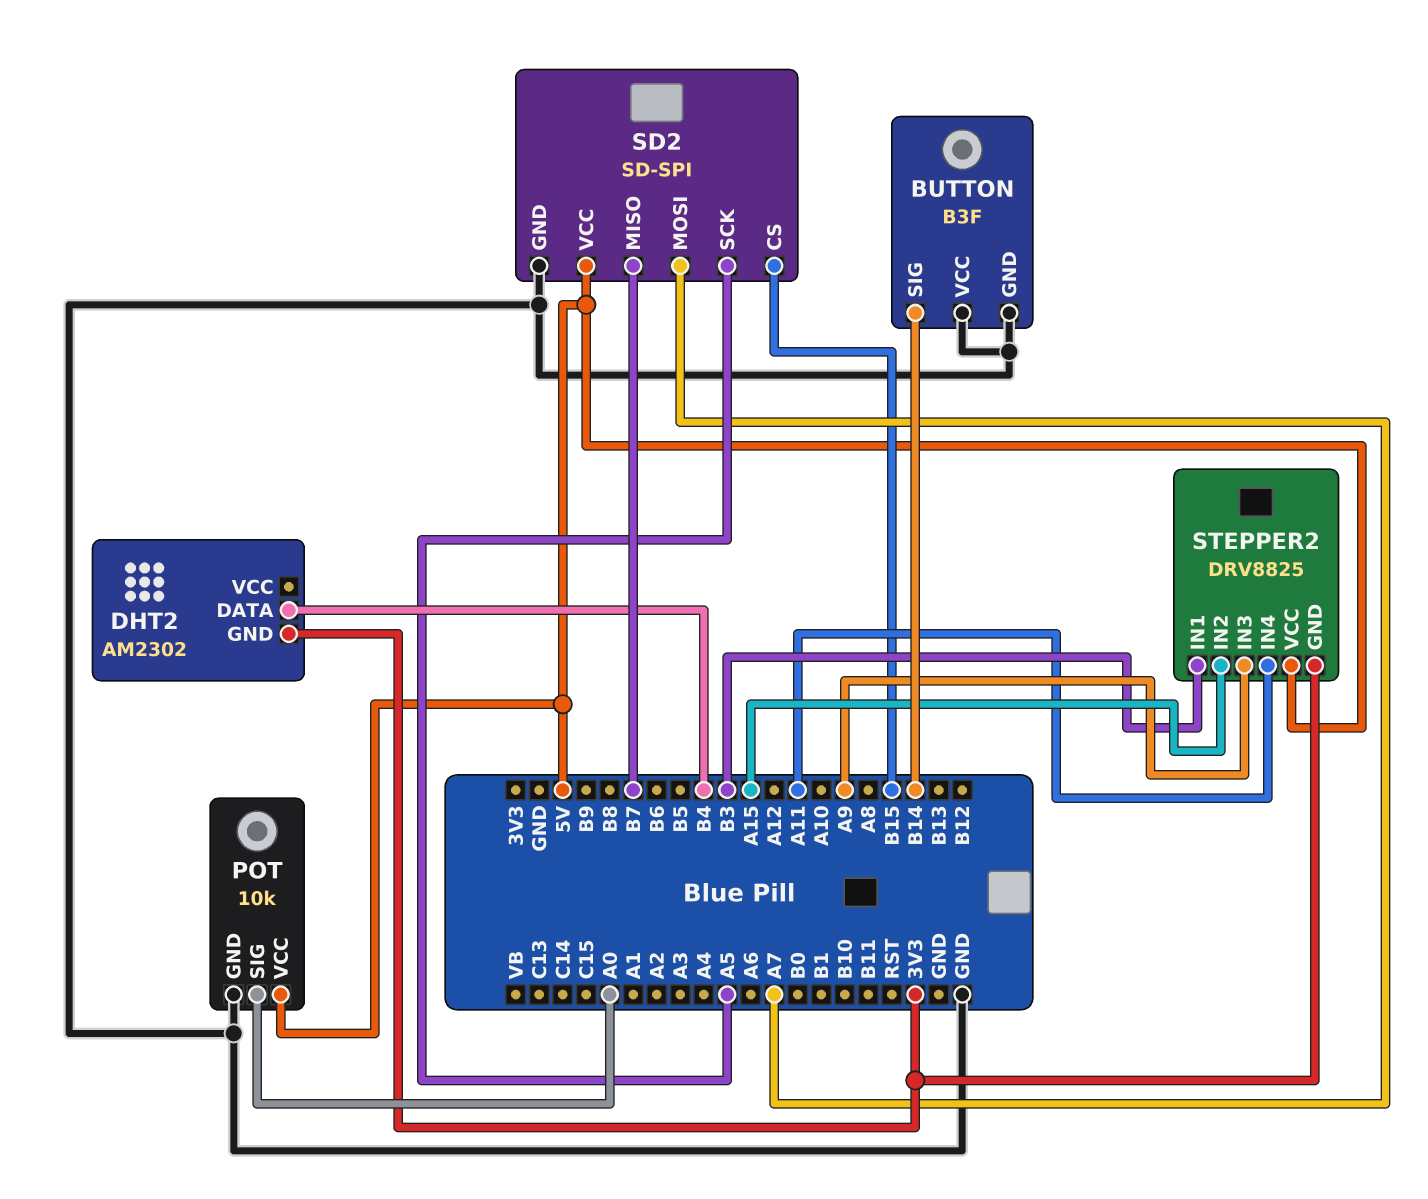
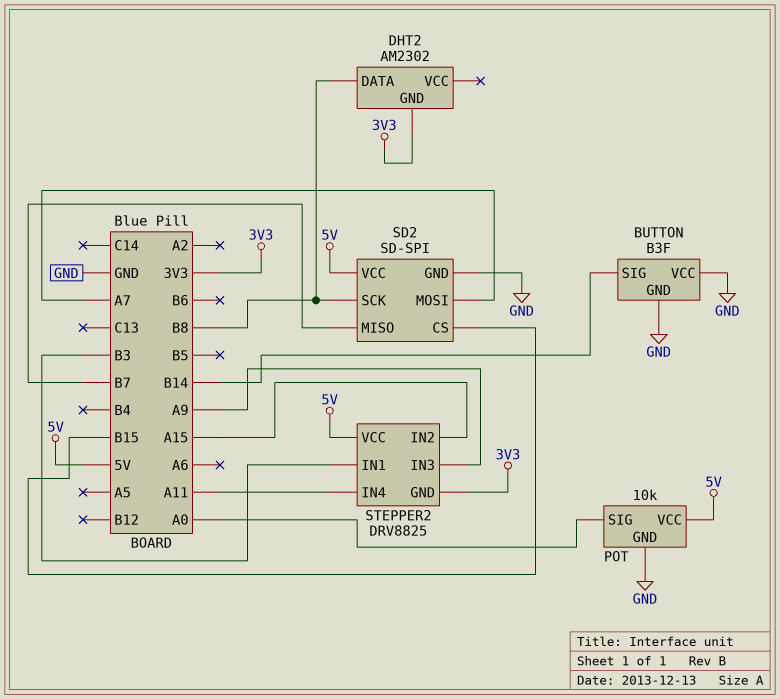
DHT2 pin DATA: B4 -> B8
SD2 pin SCK: A5 -> B8

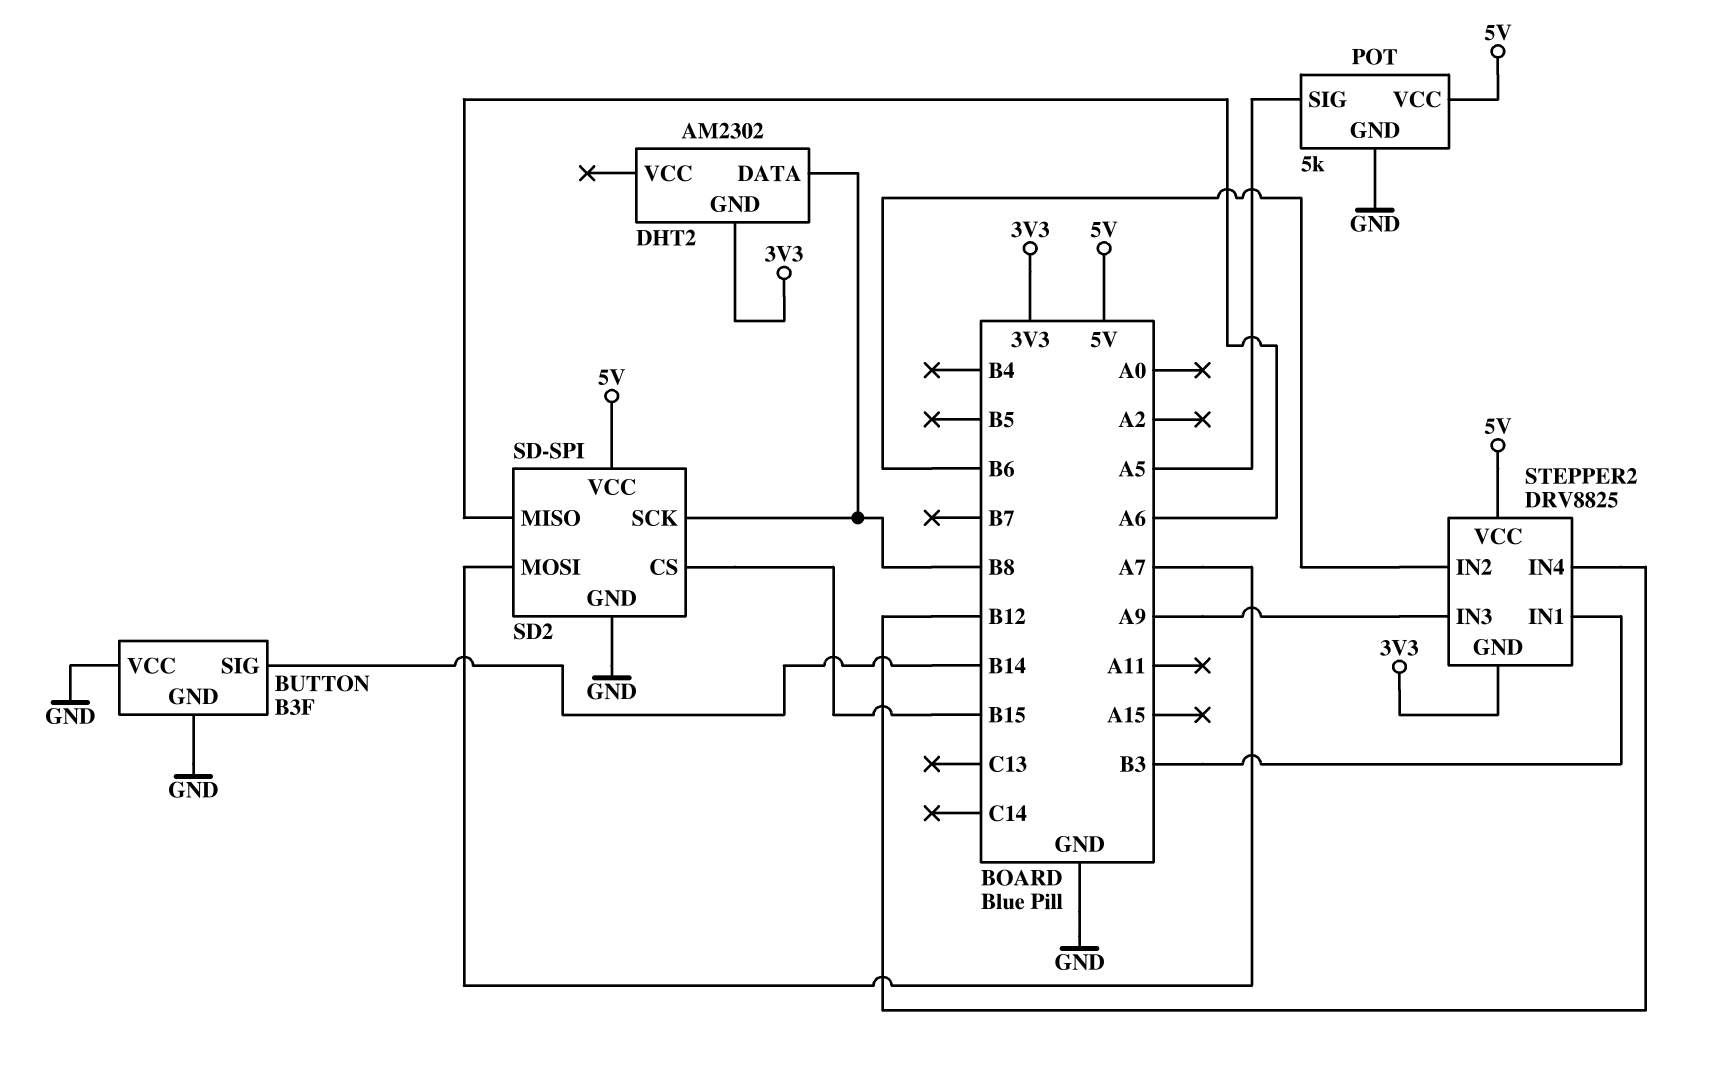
POT: 10k -> 5k
POT pin SIG: A0 -> A5
SD2 pin MISO: B7 -> A6
STEPPER2 pin IN2: A15 -> B6
STEPPER2 pin IN4: A11 -> B12

